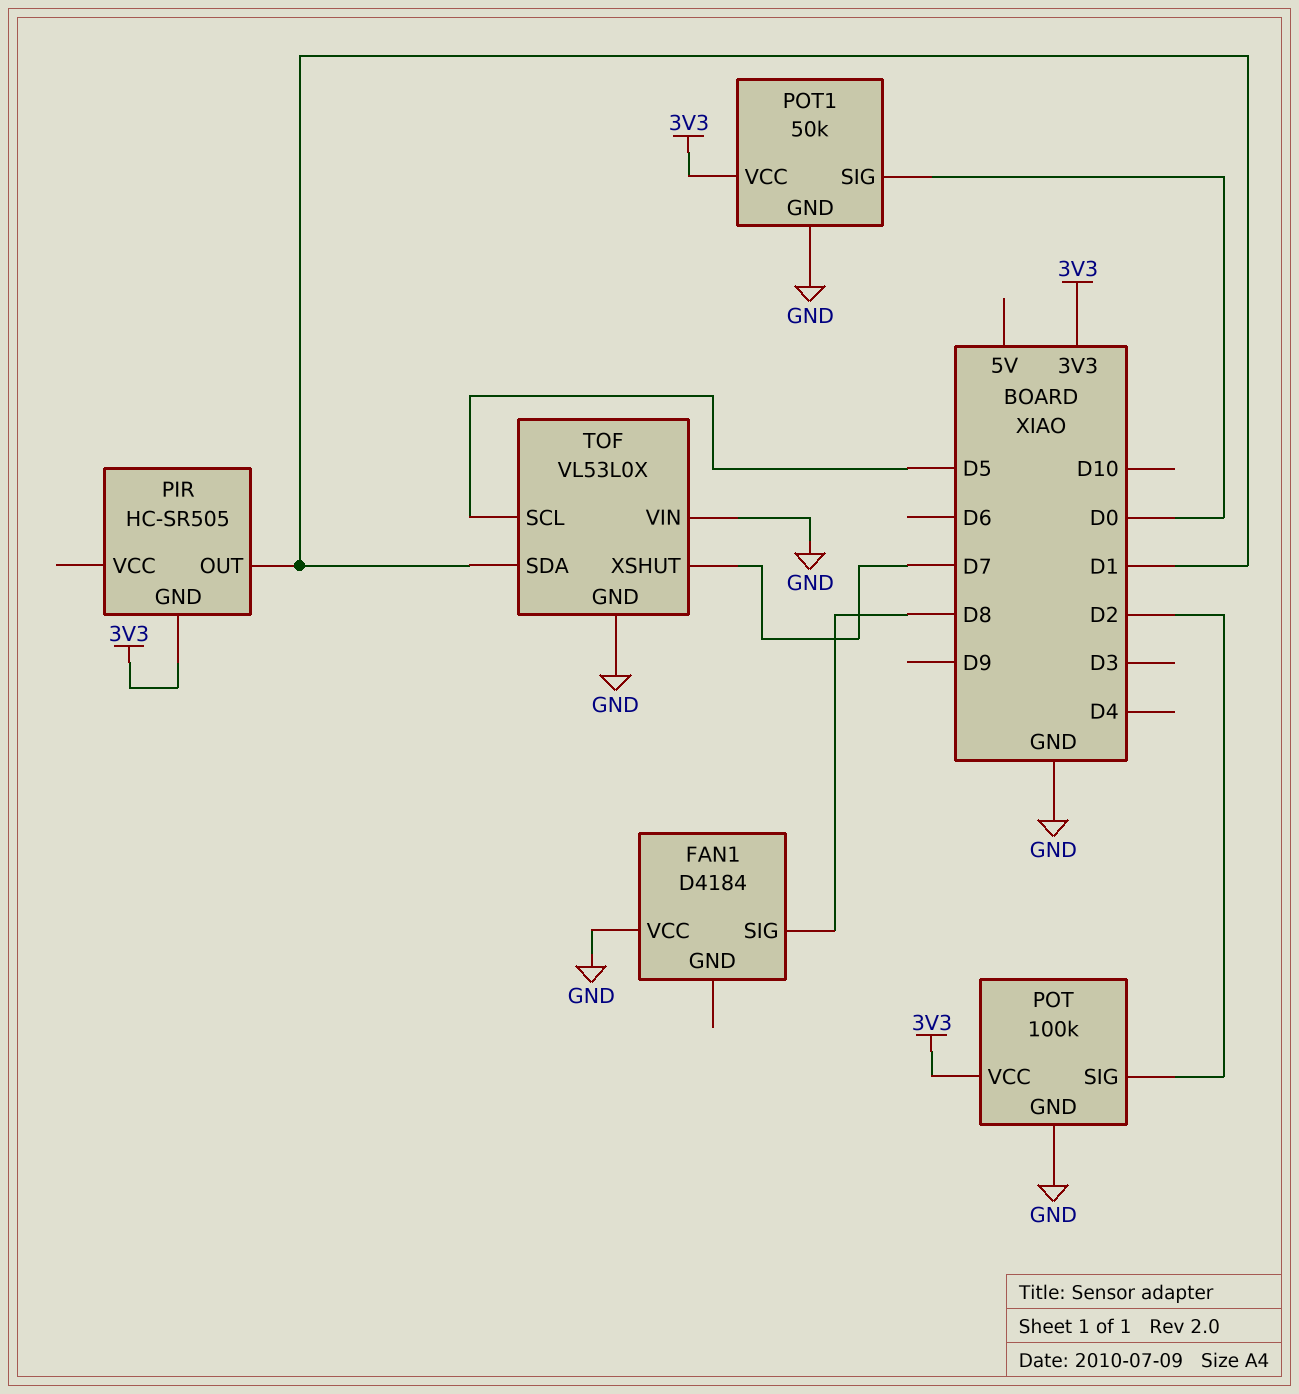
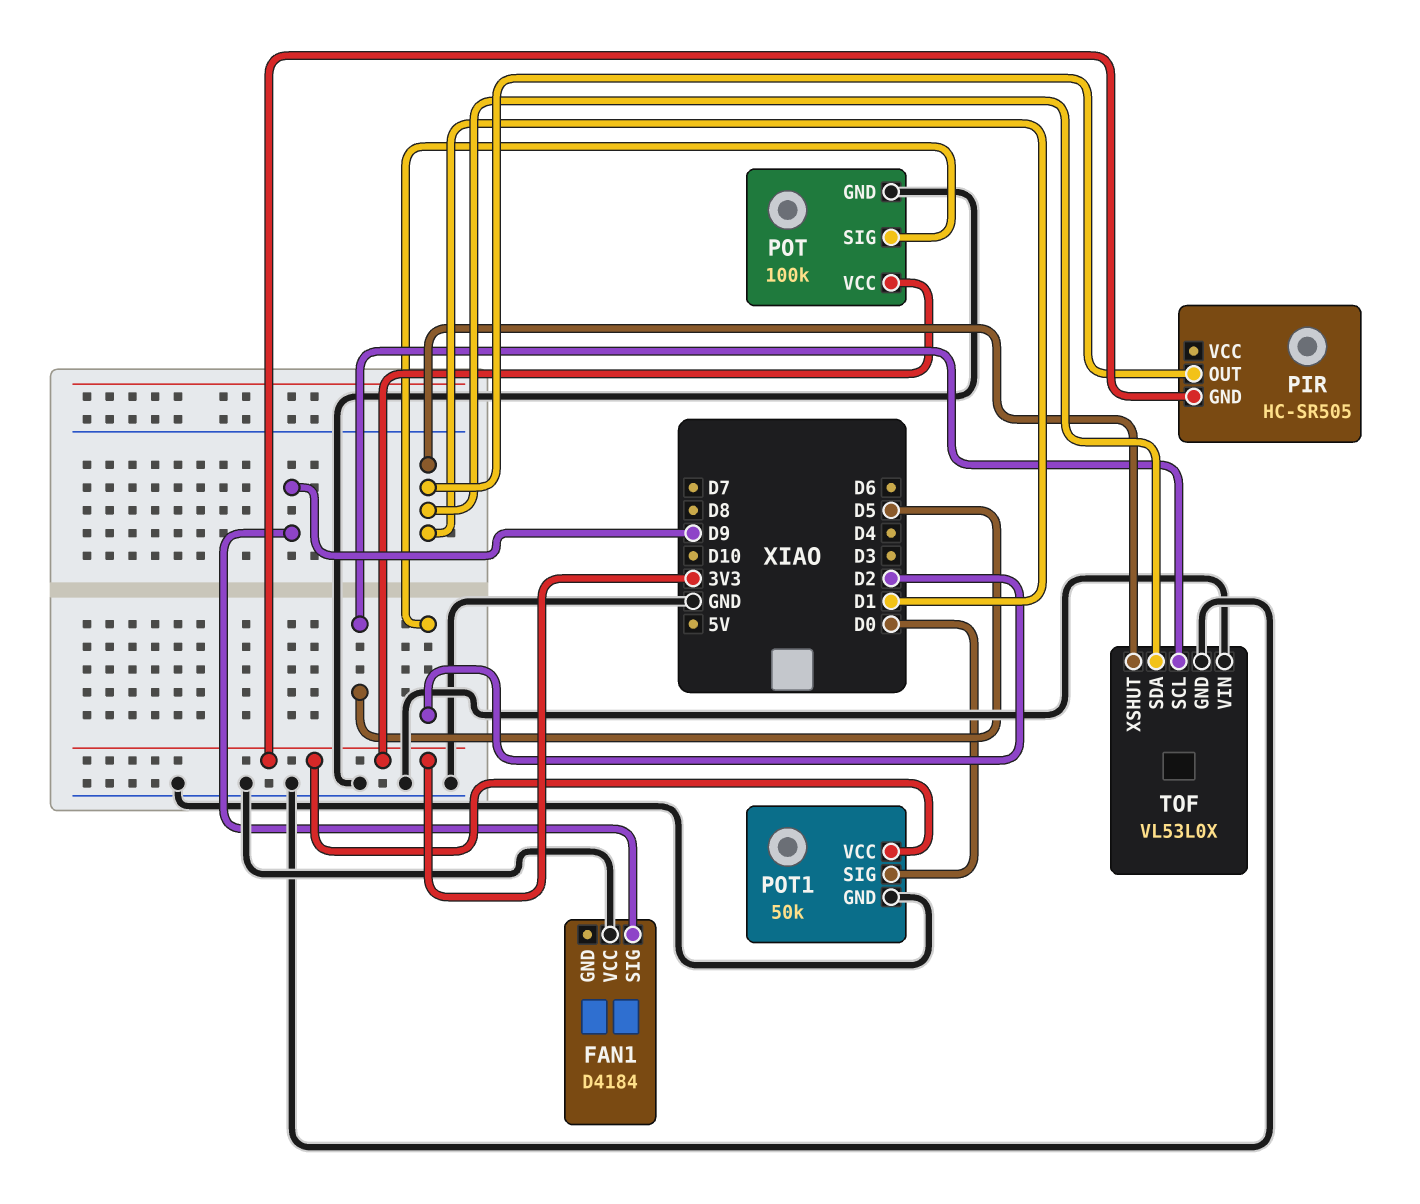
FAN1 pin SIG: D8 -> D9
TOF pin XSHUT: D7 -> D1

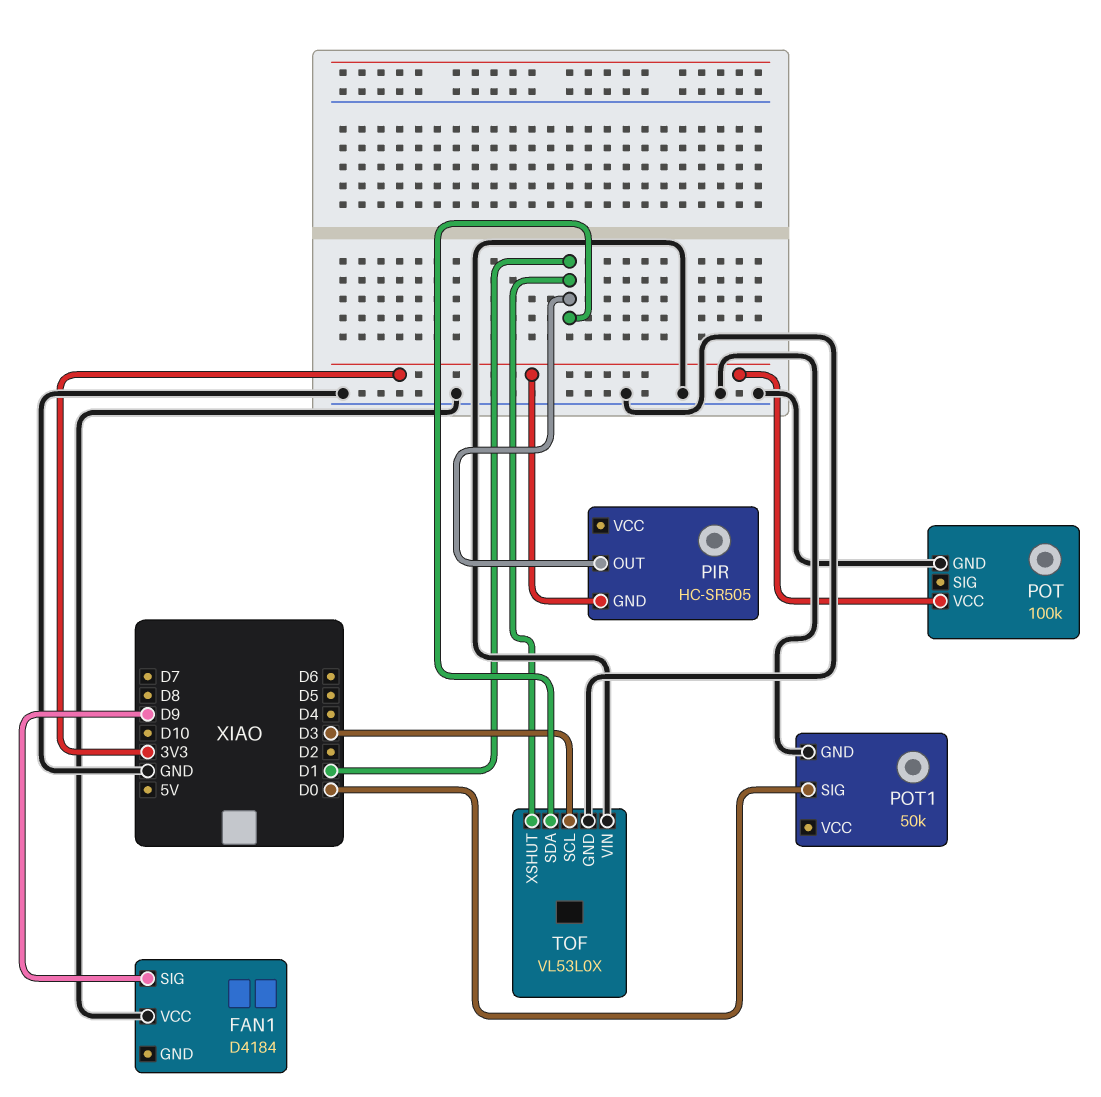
POT pin SIG: D2 -> none
POT1 pin VCC: 3V3 -> none
TOF pin SCL: D5 -> D3

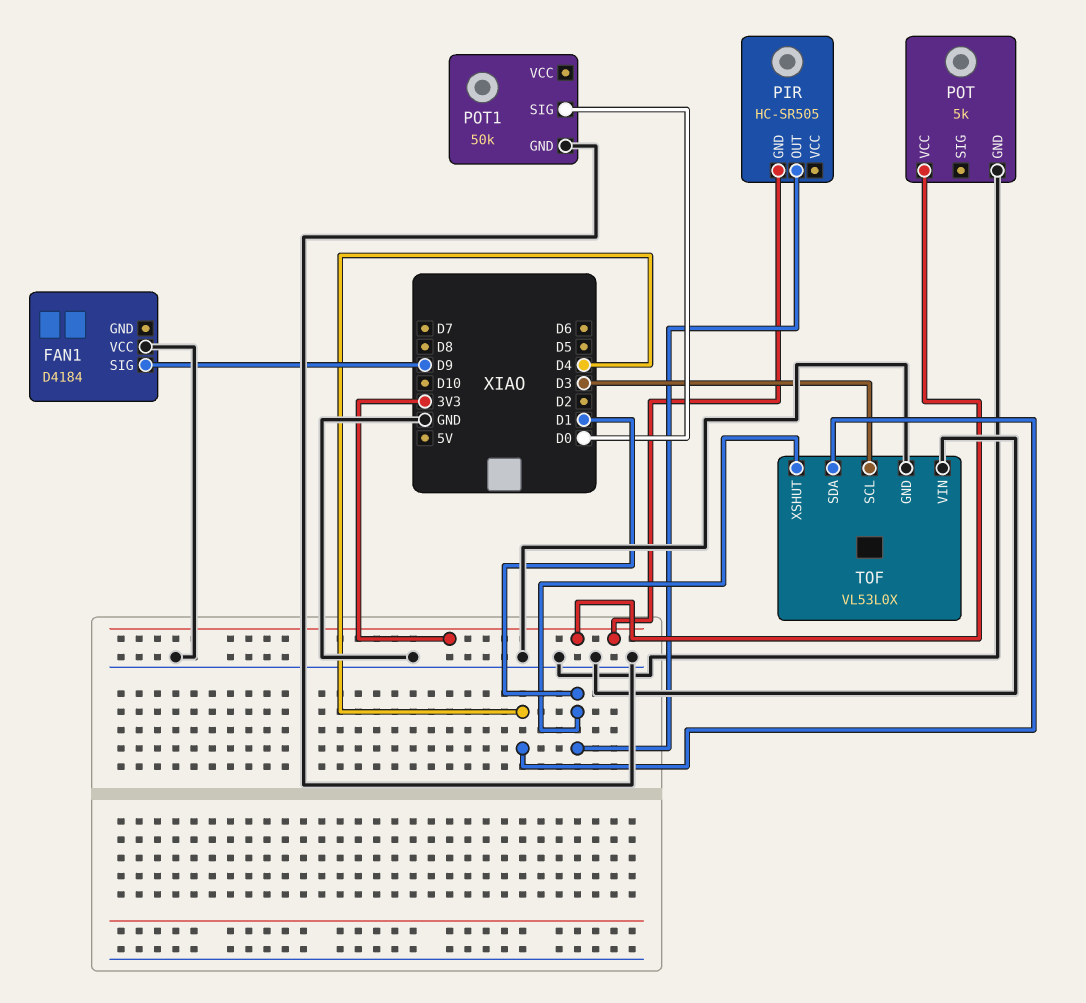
POT: 100k -> 5k
TOF pin SDA: D1 -> D4

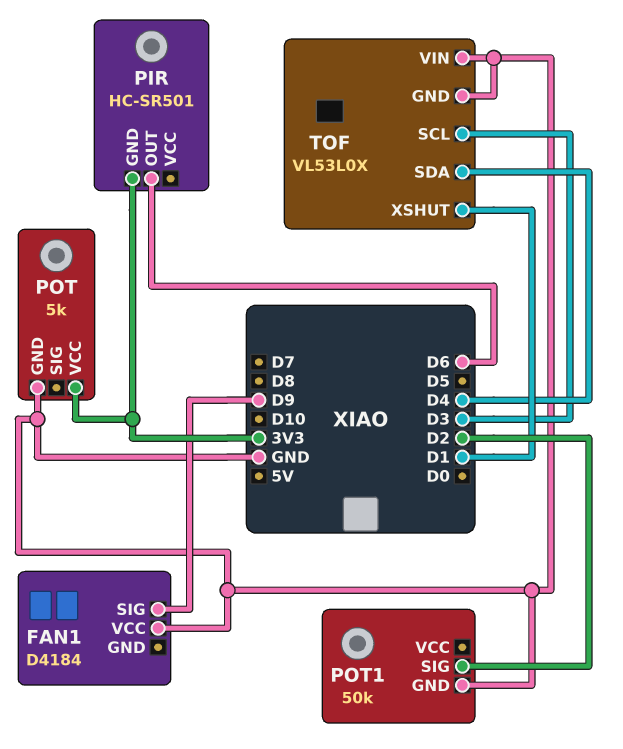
PIR: HC-SR505 -> HC-SR501
PIR pin OUT: D1 -> D6
POT1 pin SIG: D0 -> D2

